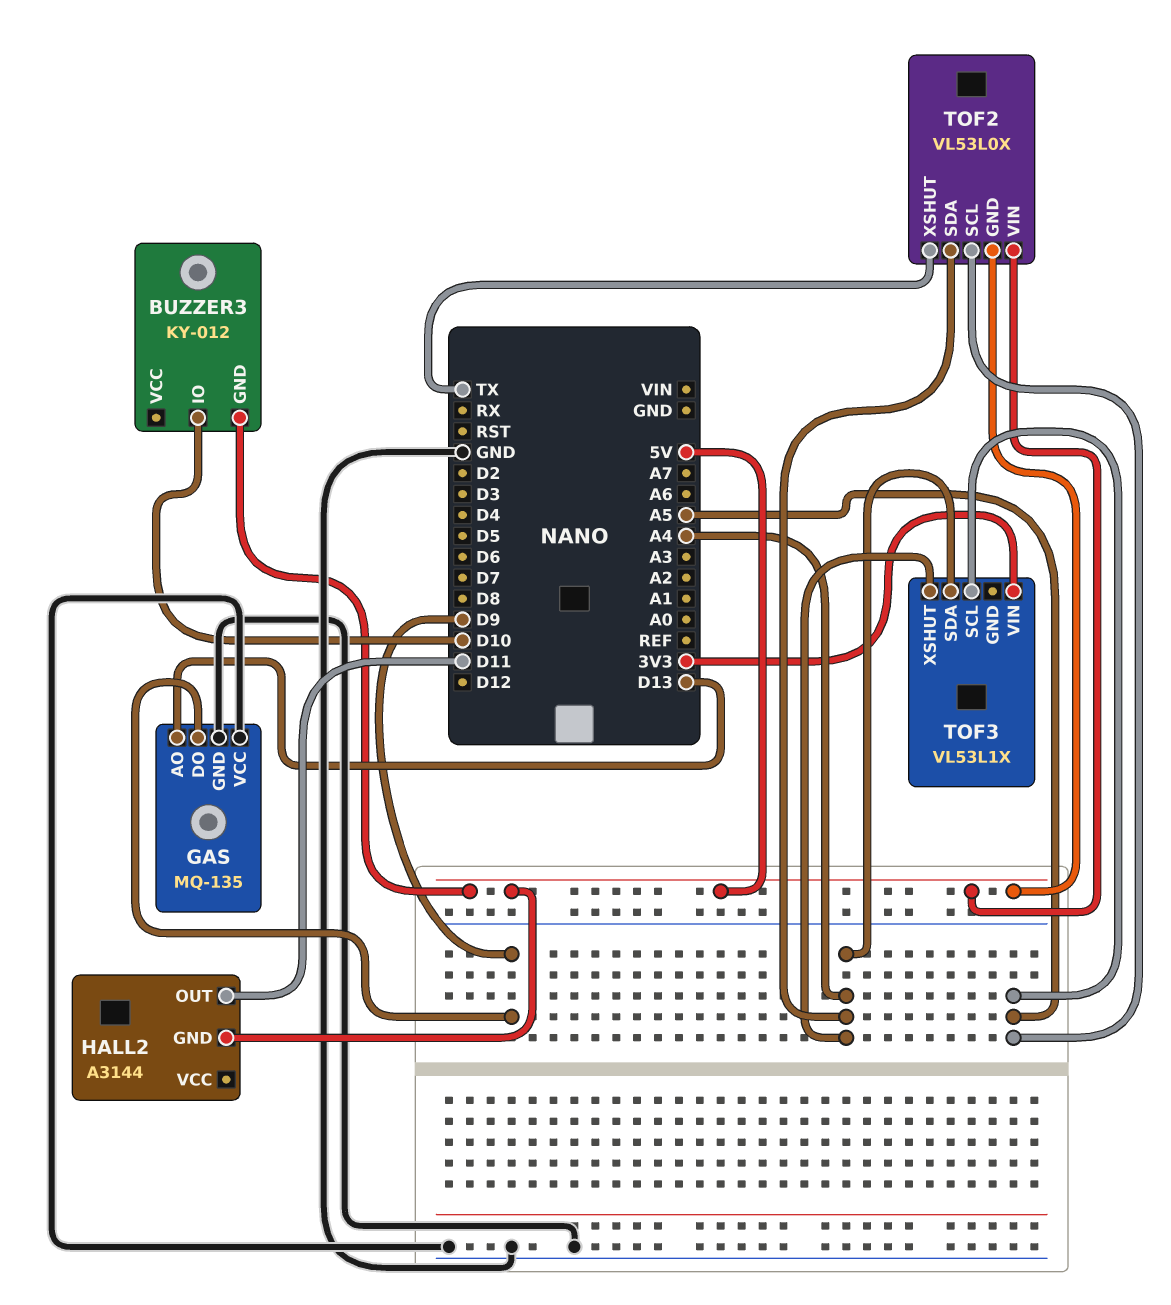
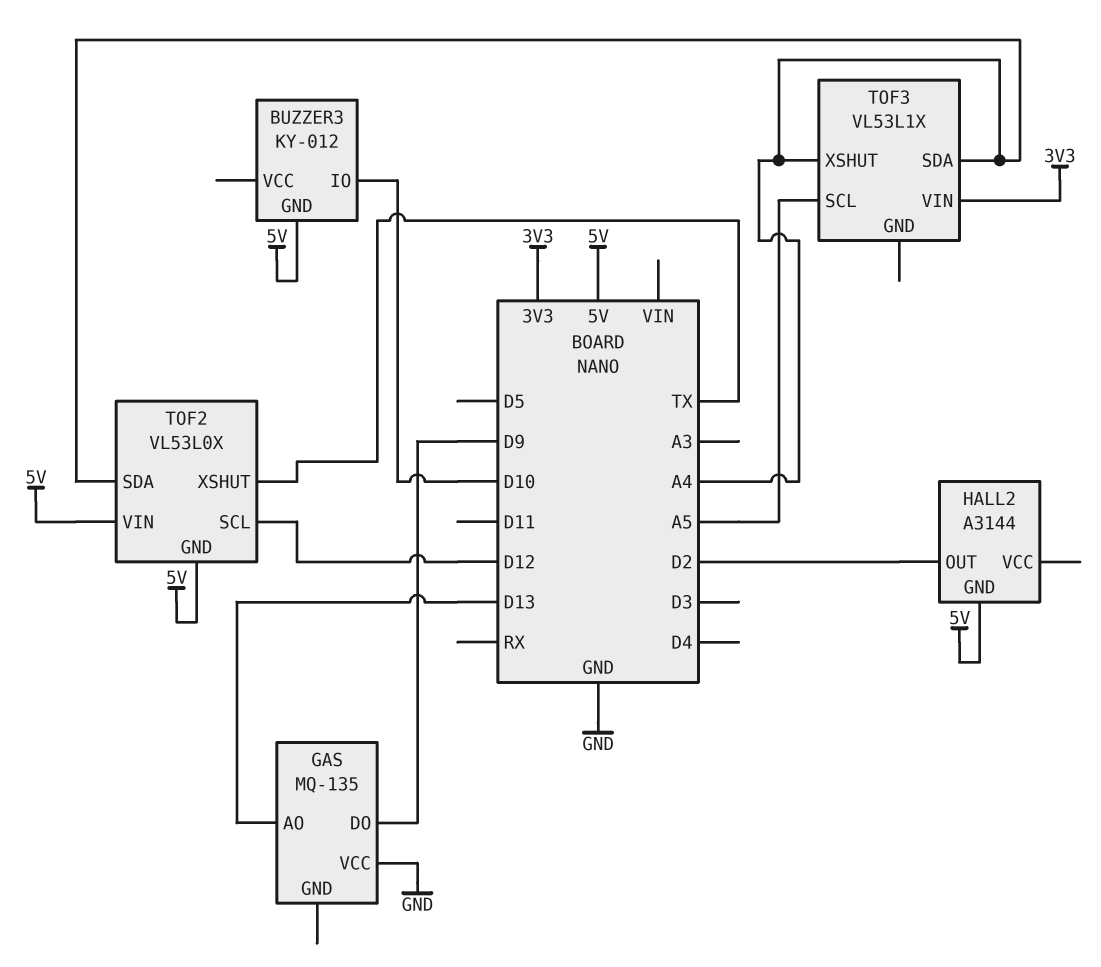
GAS pin GND: GND -> none
HALL2 pin OUT: D11 -> D2
TOF2 pin SCL: A5 -> D12

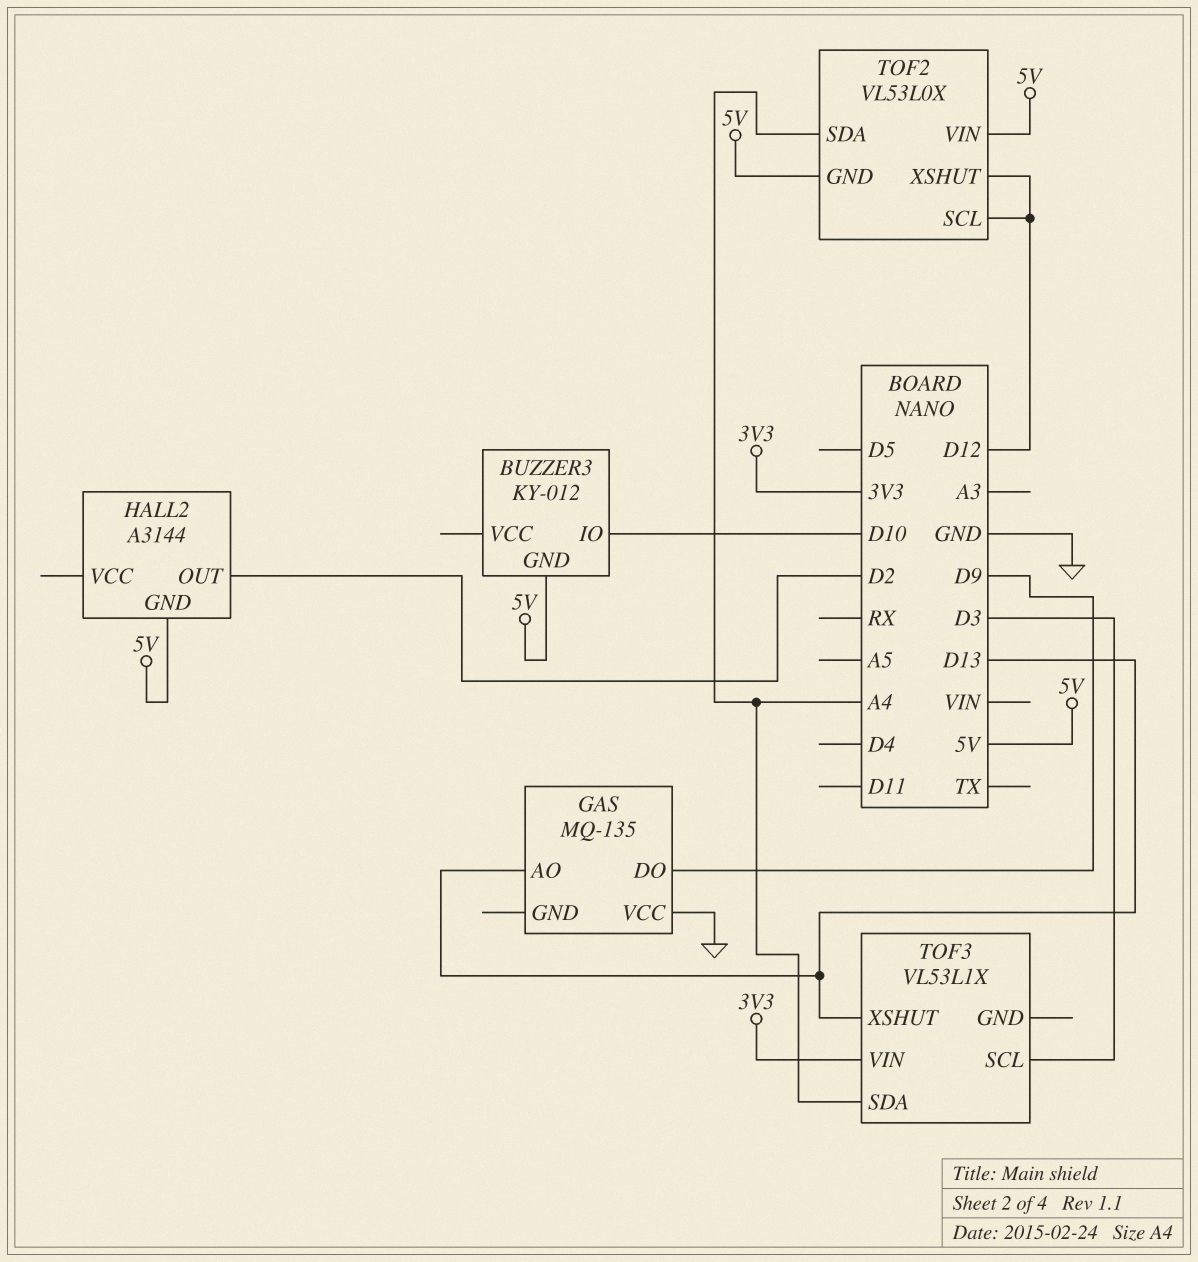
TOF2 pin XSHUT: TX -> D12
TOF3 pin SCL: A5 -> D3
TOF3 pin XSHUT: A4 -> D13

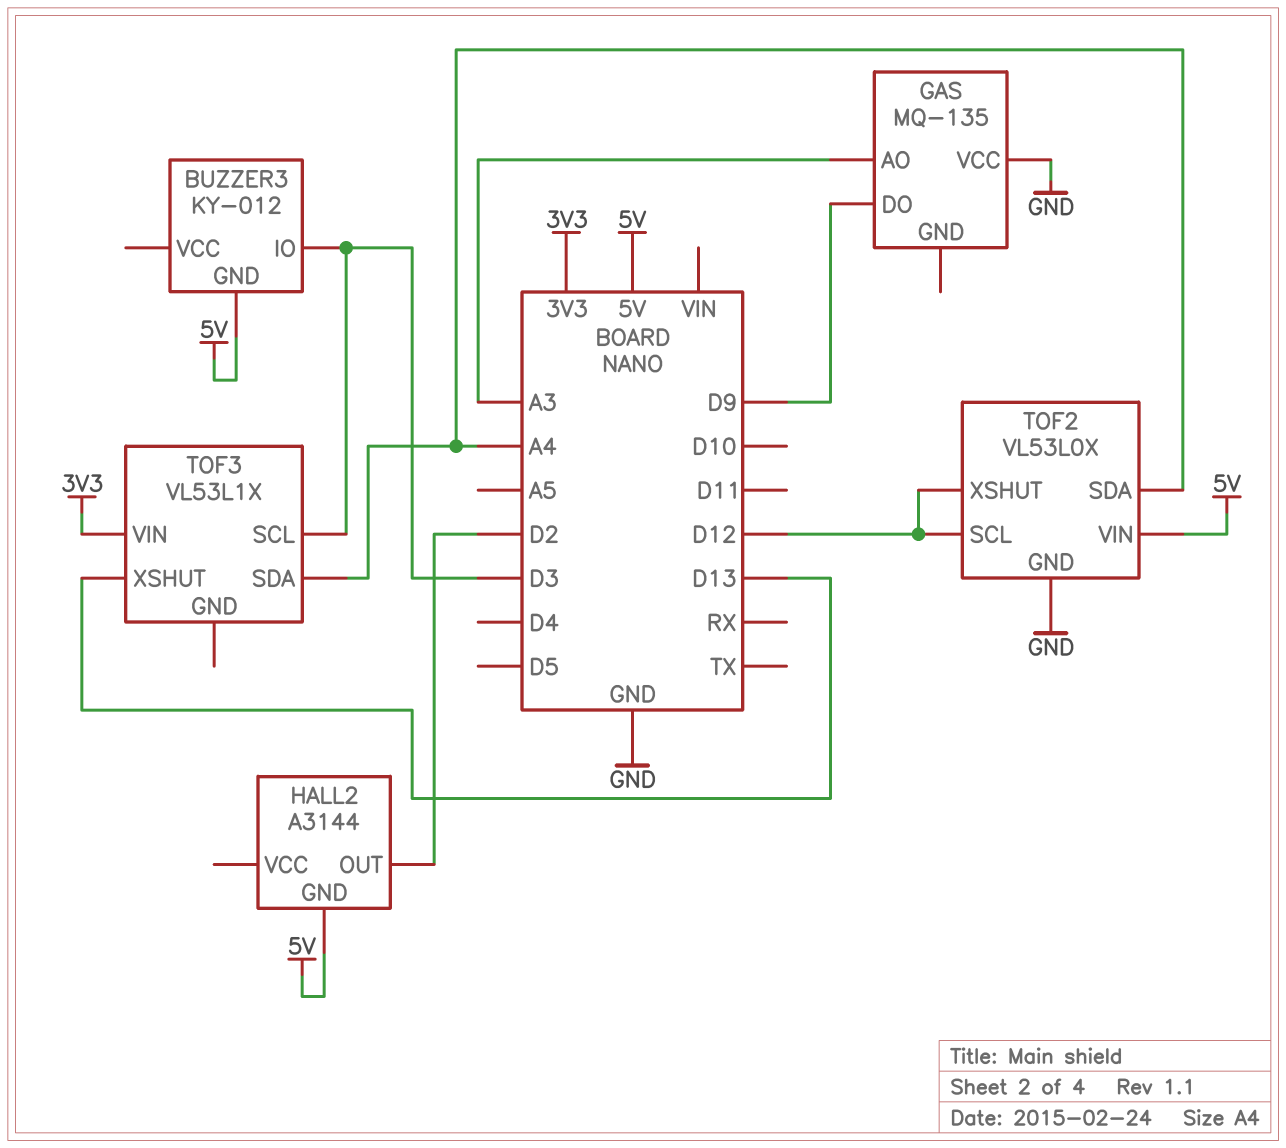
BUZZER3 pin IO: D10 -> D3
GAS pin AO: D13 -> A3
TOF2 pin GND: 5V -> GND

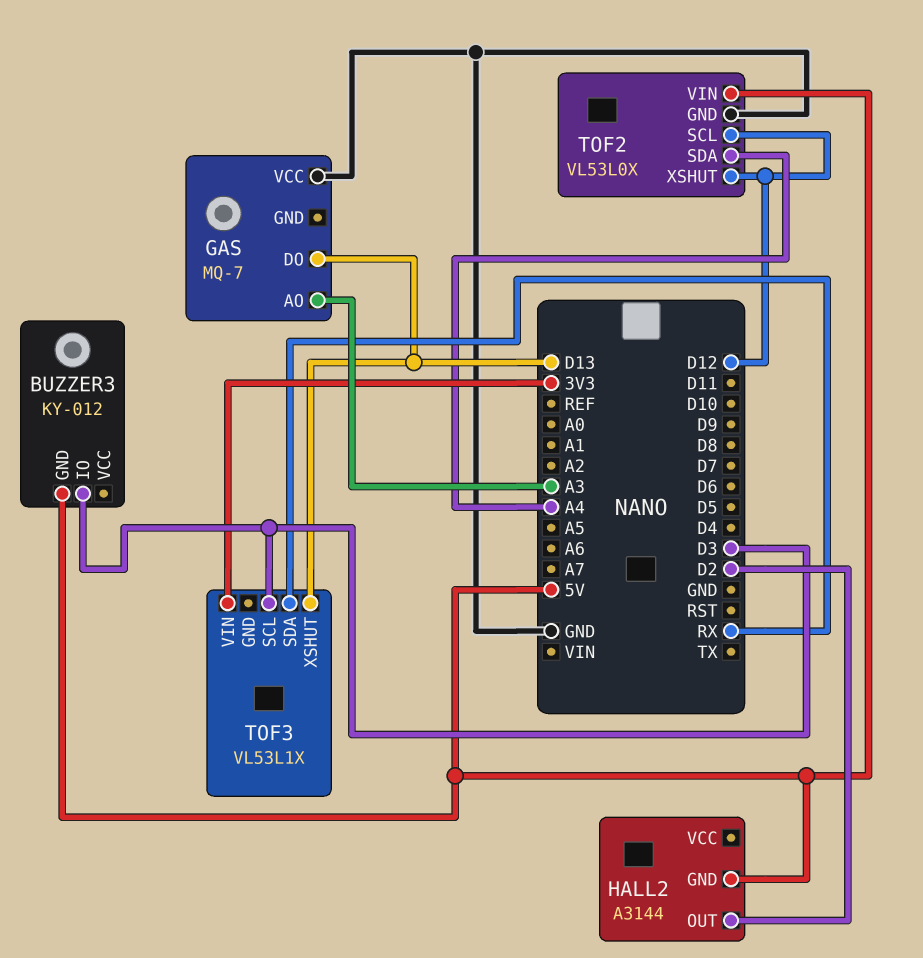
GAS: MQ-135 -> MQ-7
GAS pin DO: D9 -> D13
TOF3 pin SDA: A4 -> RX

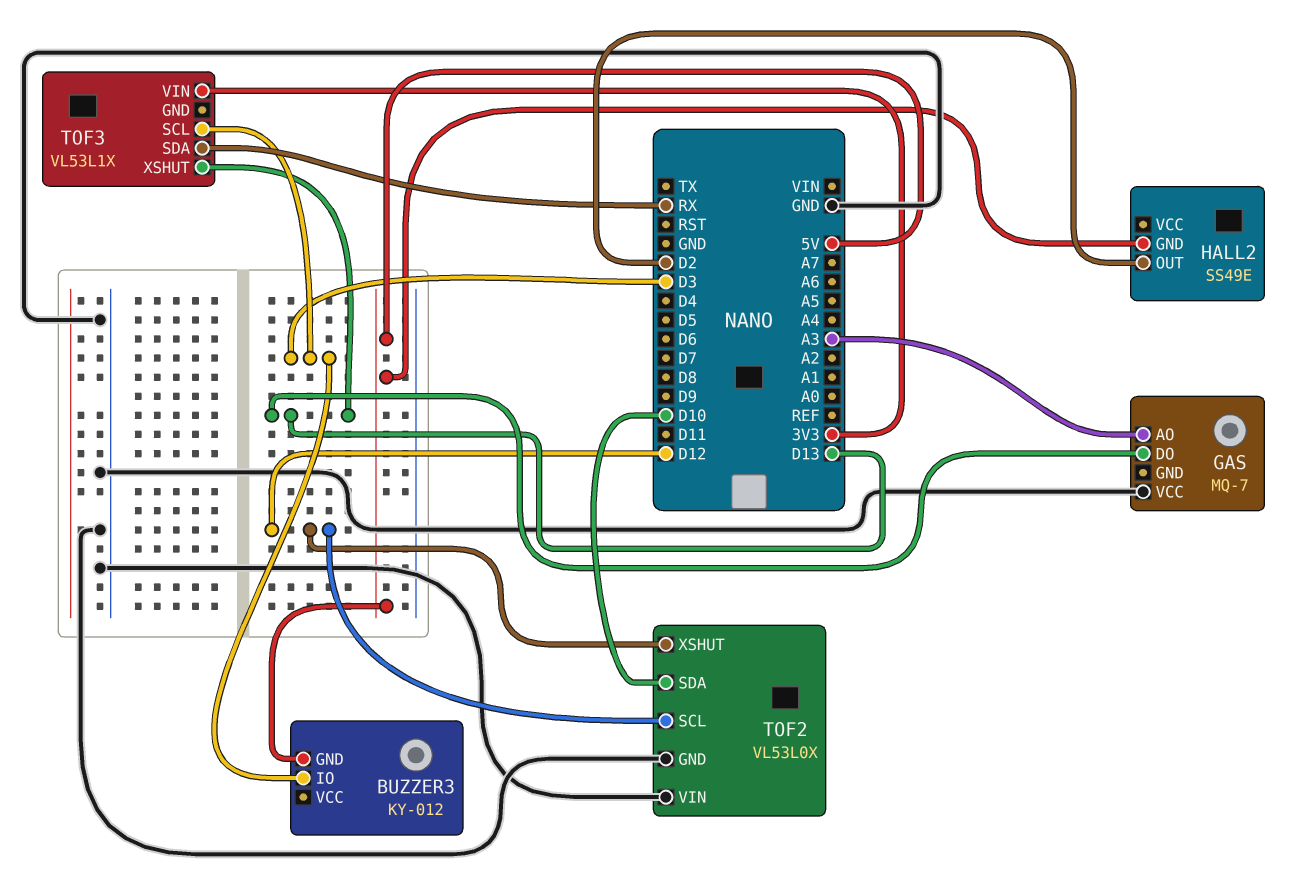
HALL2: A3144 -> SS49E
TOF2 pin SDA: A4 -> D10
TOF2 pin VIN: 5V -> GND

